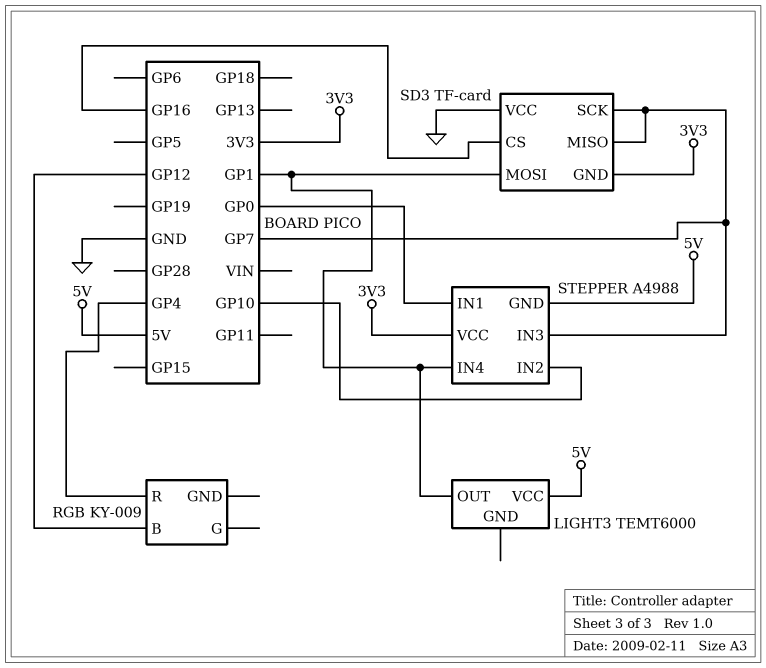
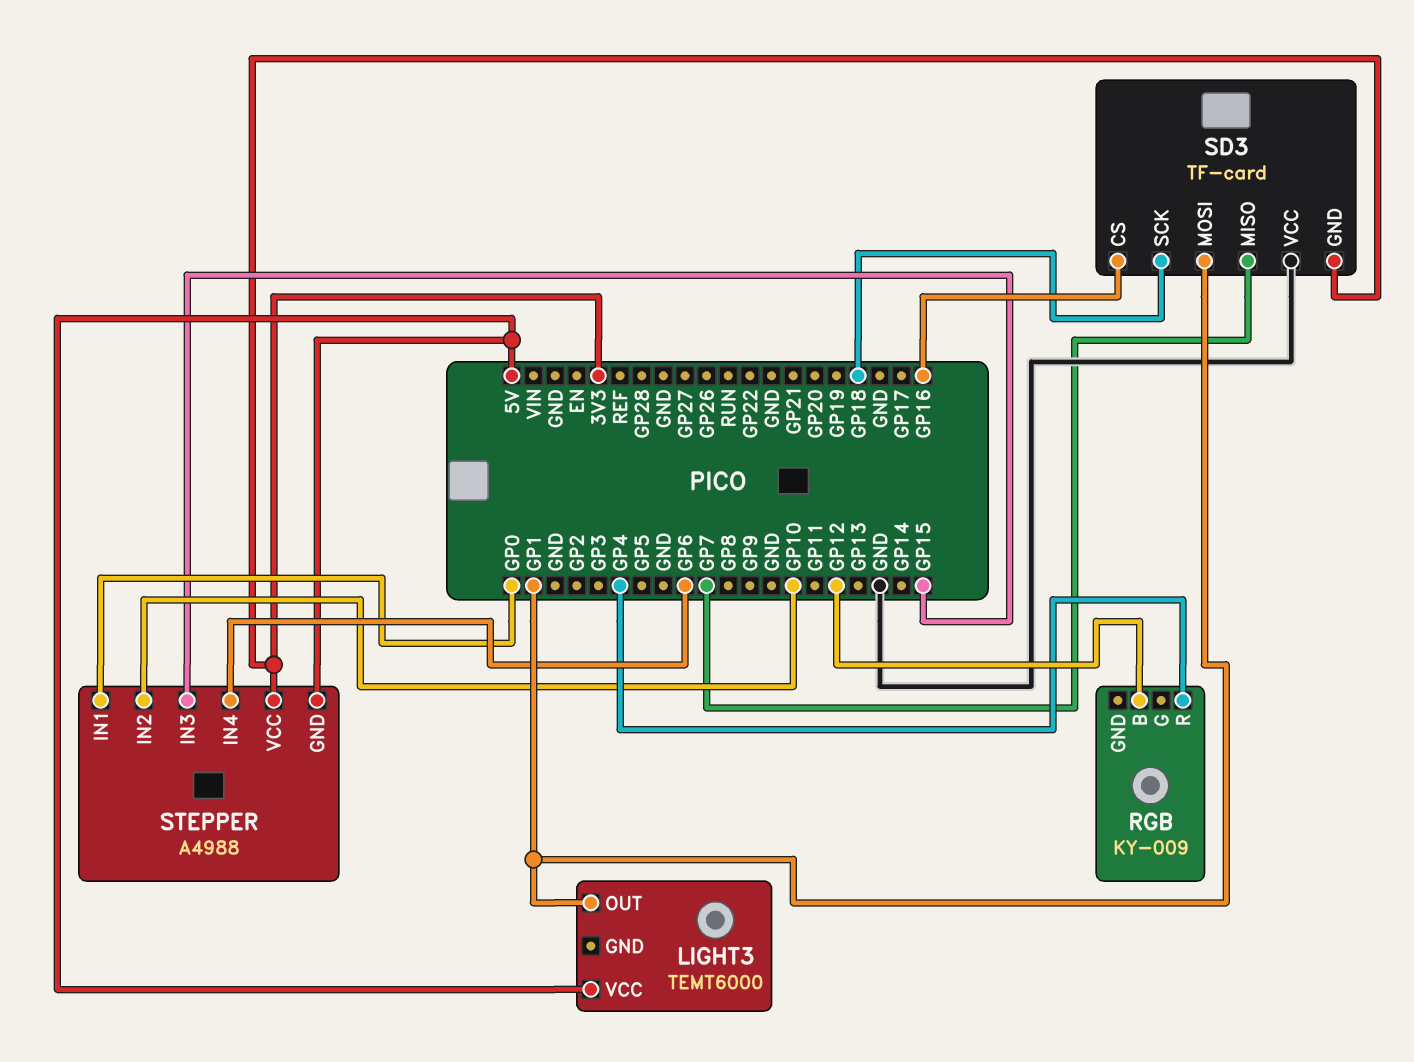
SD3 pin SCK: GP7 -> GP18
STEPPER pin IN3: GP7 -> GP15
STEPPER pin IN4: GP1 -> GP6

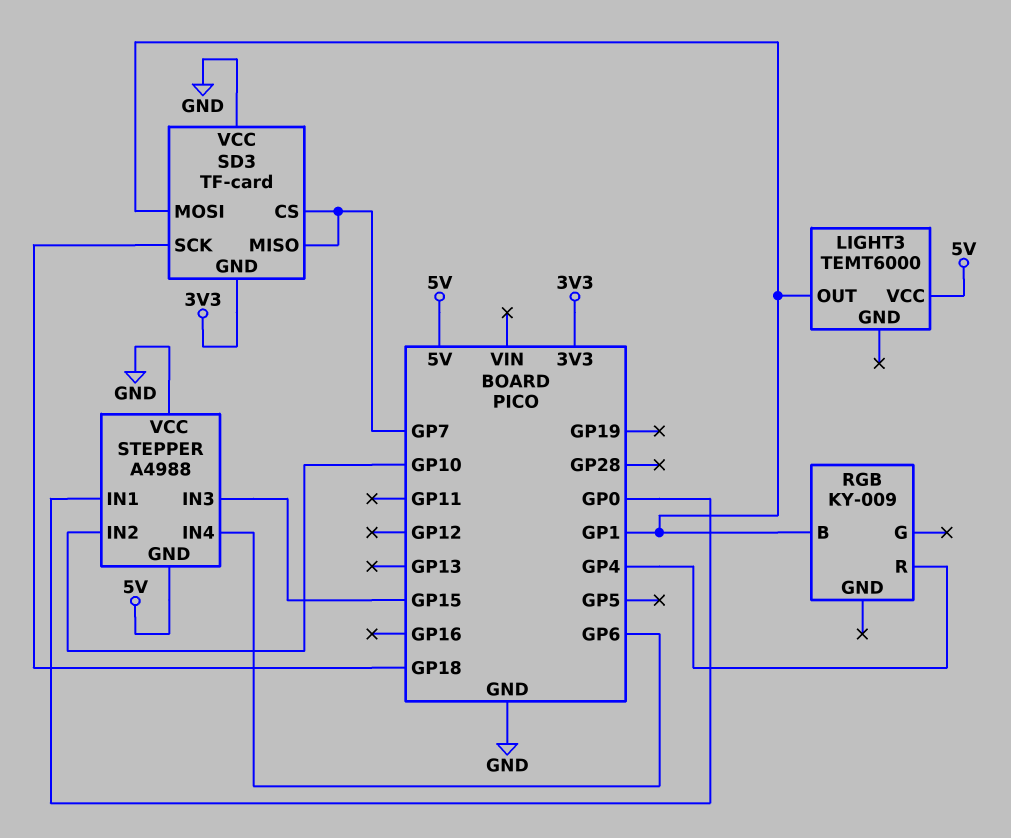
RGB pin B: GP12 -> GP1
SD3 pin CS: GP16 -> GP7
STEPPER pin VCC: 3V3 -> GND

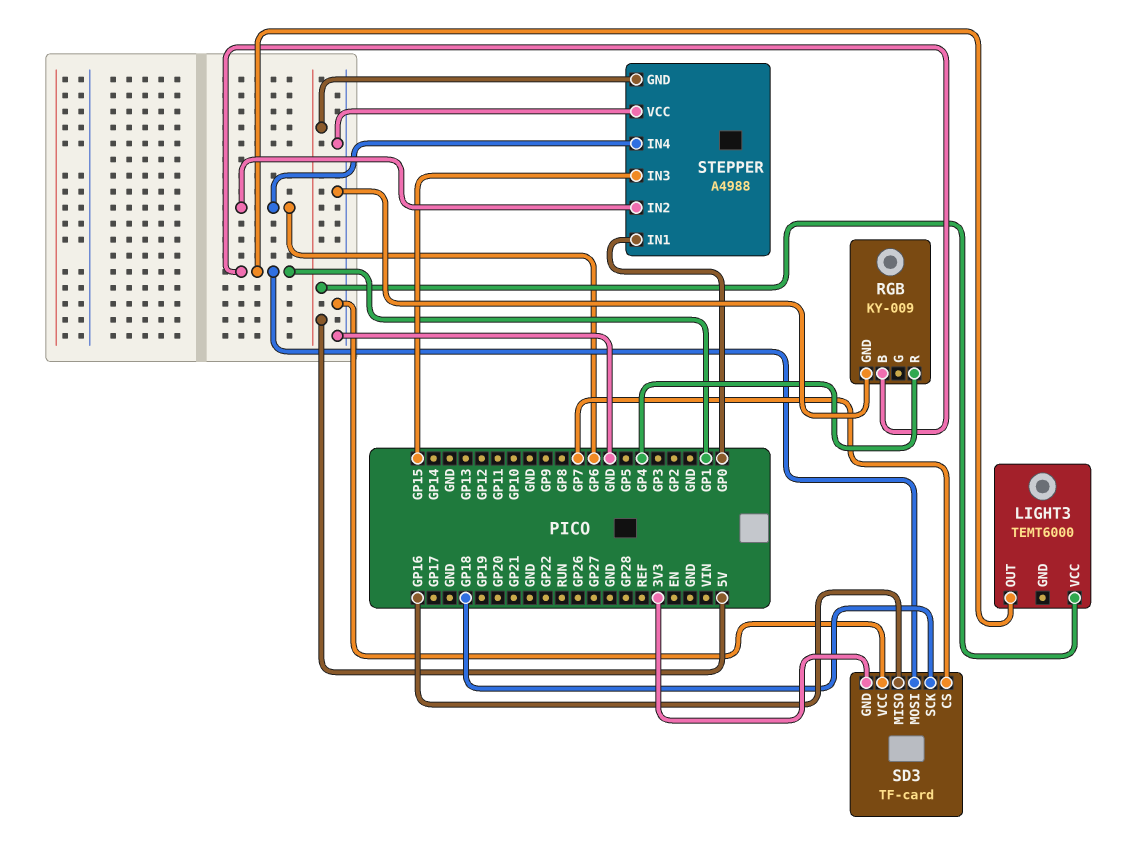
RGB pin GND: none -> GND
SD3 pin MISO: GP7 -> GP16
STEPPER pin IN2: GP10 -> GP6

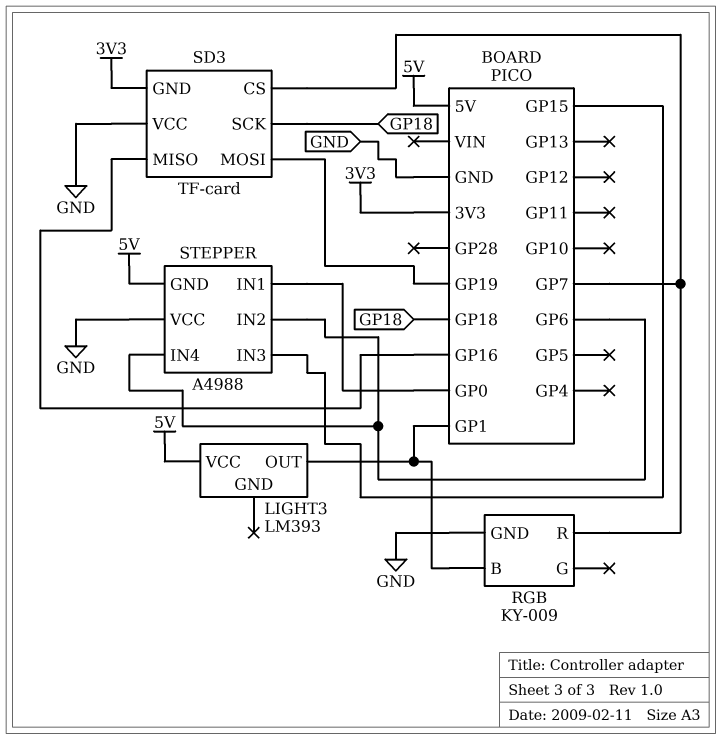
LIGHT3: TEMT6000 -> LM393
RGB pin R: GP4 -> GP7
SD3 pin MOSI: GP1 -> GP19

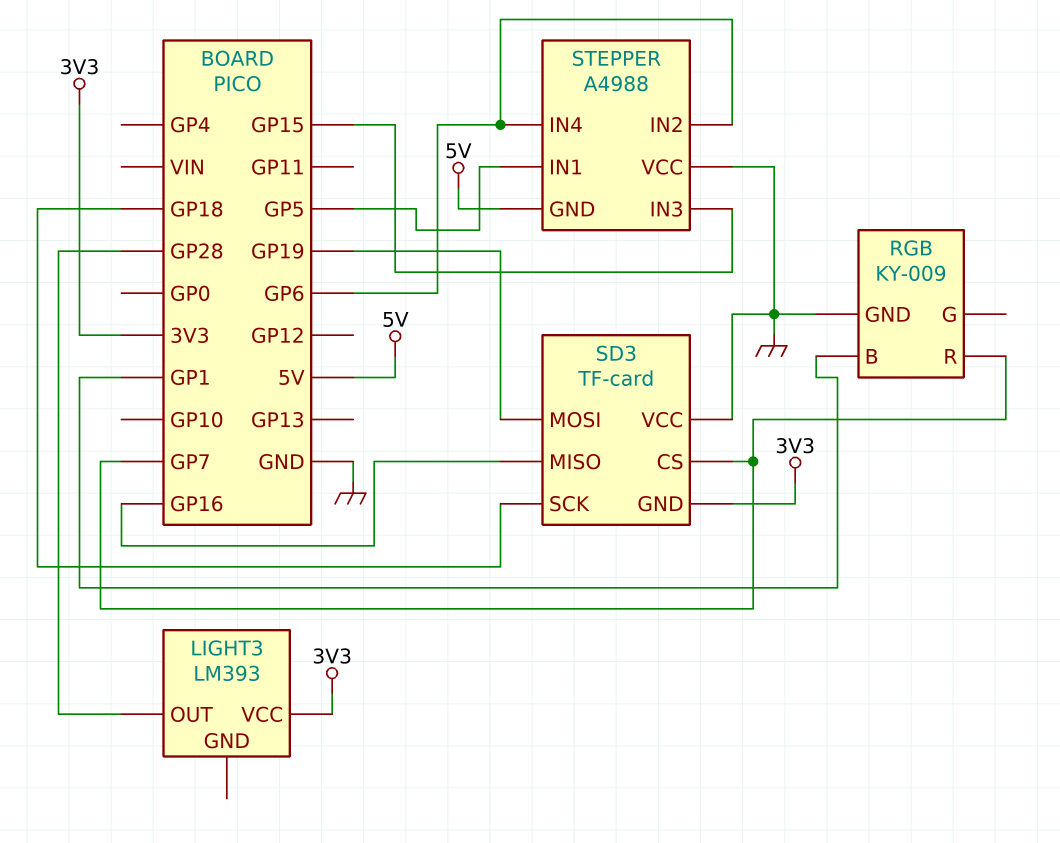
LIGHT3 pin OUT: GP1 -> GP28
LIGHT3 pin VCC: 5V -> 3V3
STEPPER pin IN1: GP0 -> GP5

